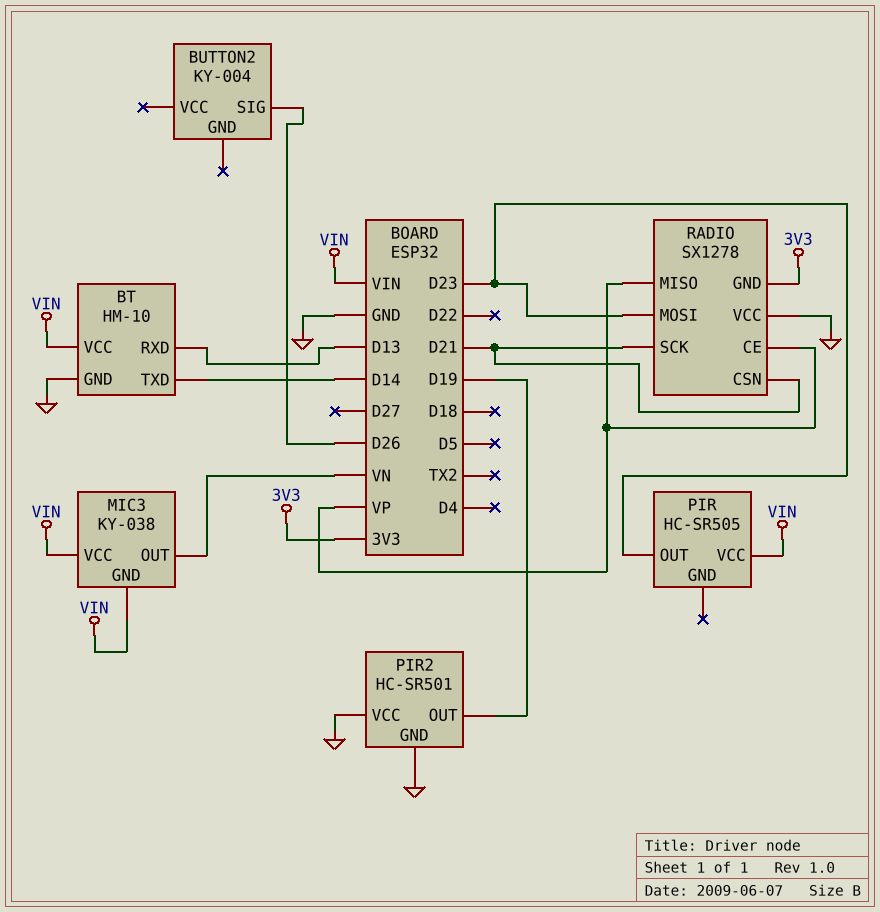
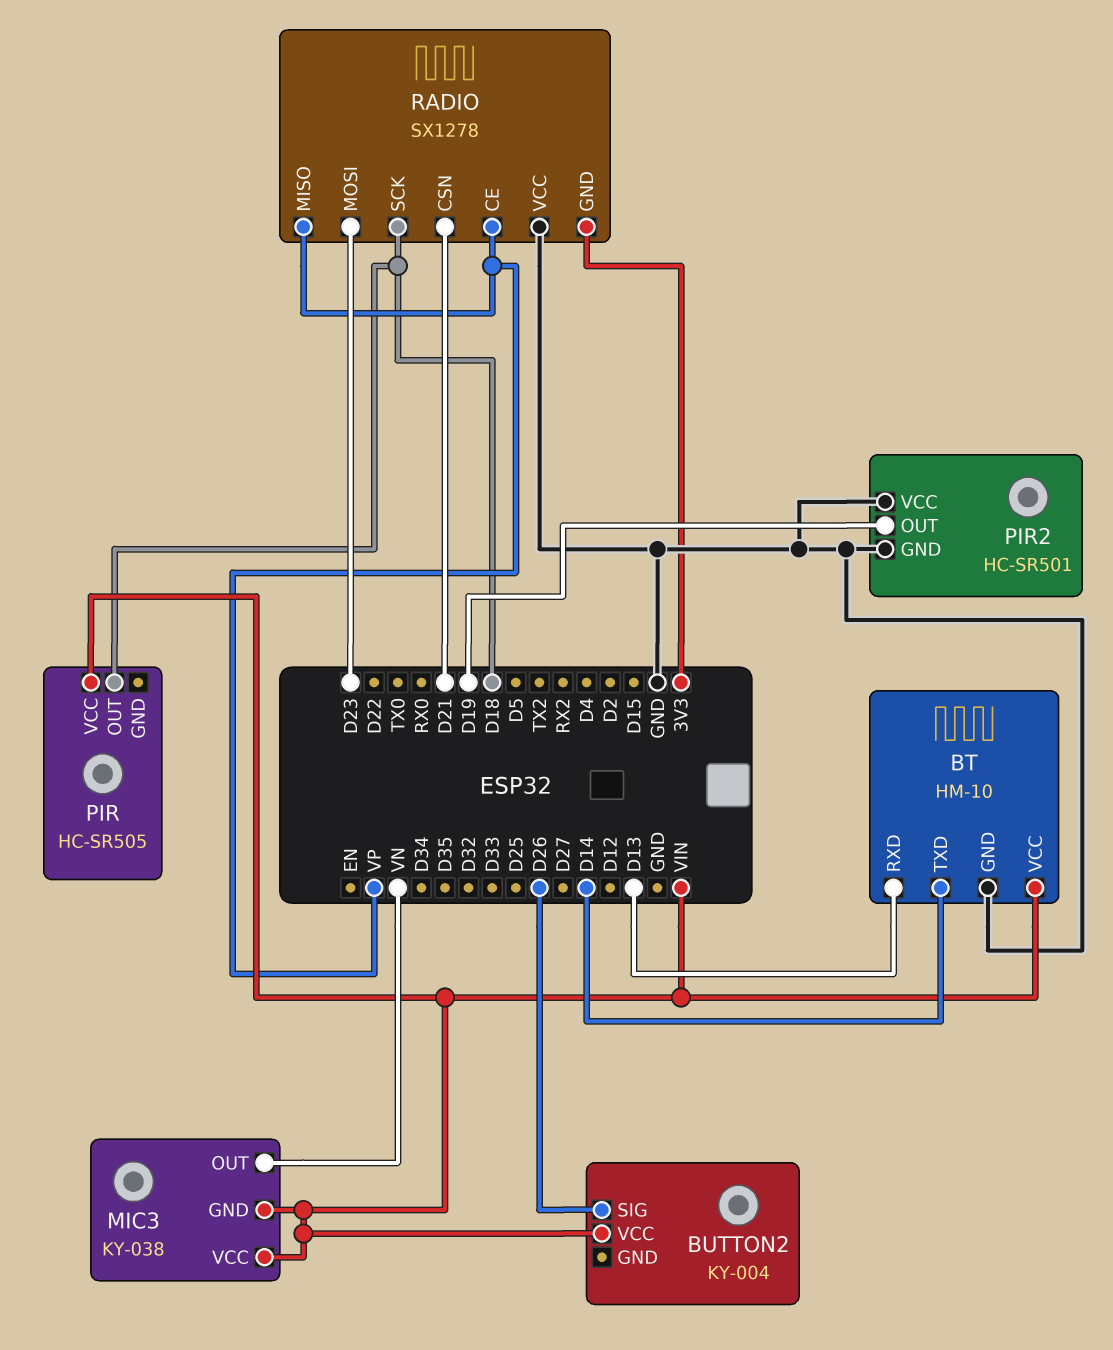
BUTTON2 pin VCC: none -> VIN
PIR pin OUT: D23 -> D18
RADIO pin SCK: D21 -> D18

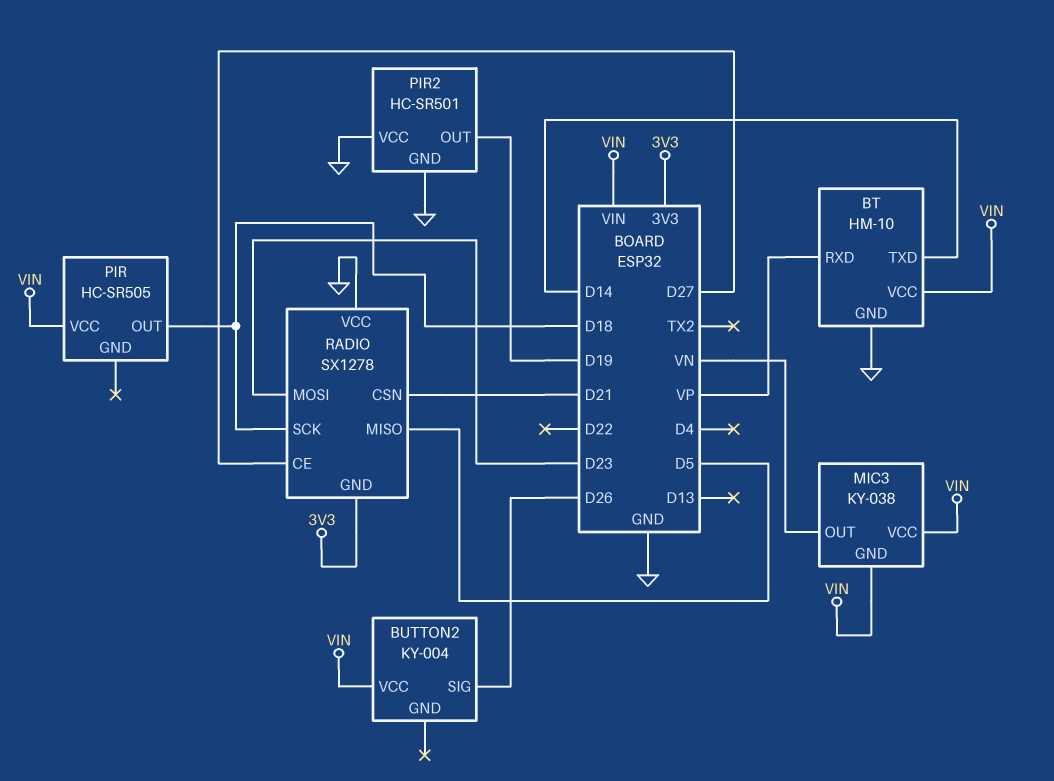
BT pin RXD: D13 -> VP
RADIO pin CE: VP -> D27
RADIO pin MISO: VP -> D5

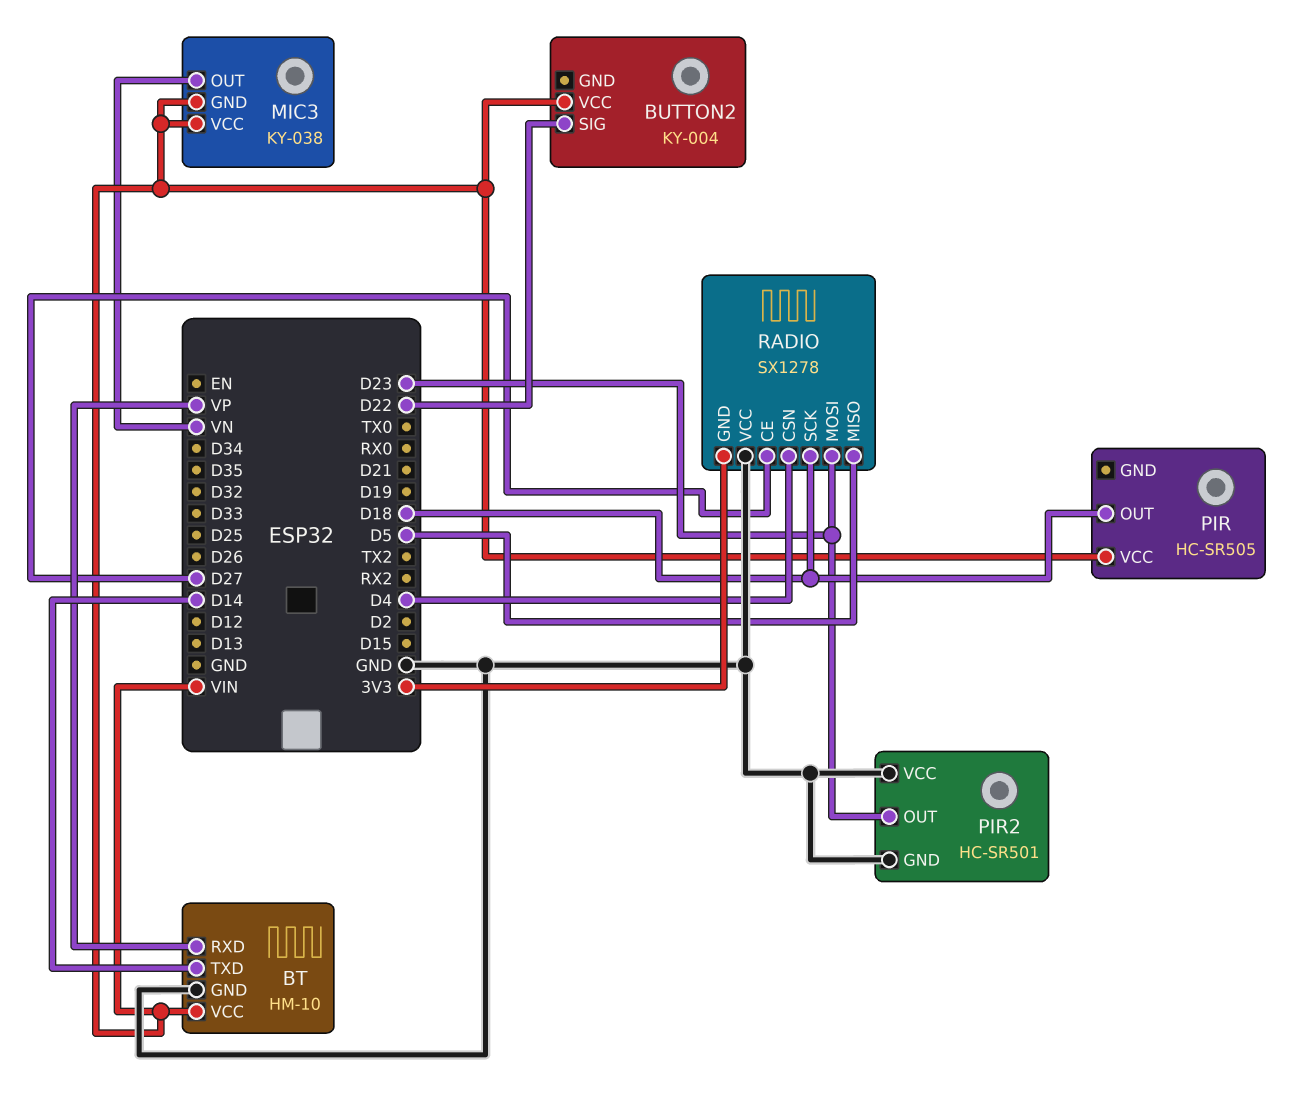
BUTTON2 pin SIG: D26 -> D22
PIR2 pin OUT: D19 -> D23
RADIO pin CSN: D21 -> D4

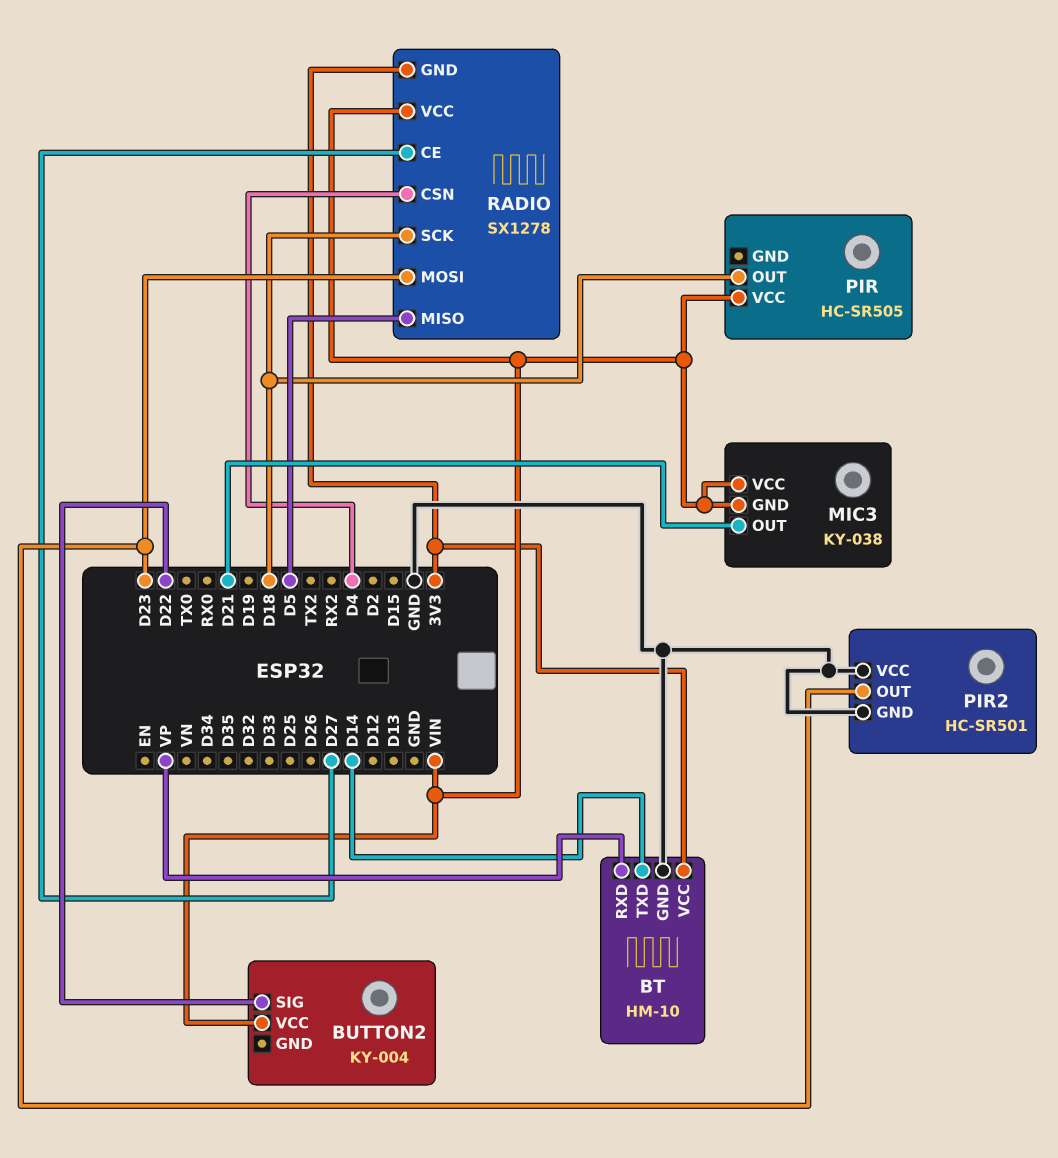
BT pin VCC: VIN -> 3V3
MIC3 pin OUT: VN -> D21
RADIO pin VCC: GND -> VIN

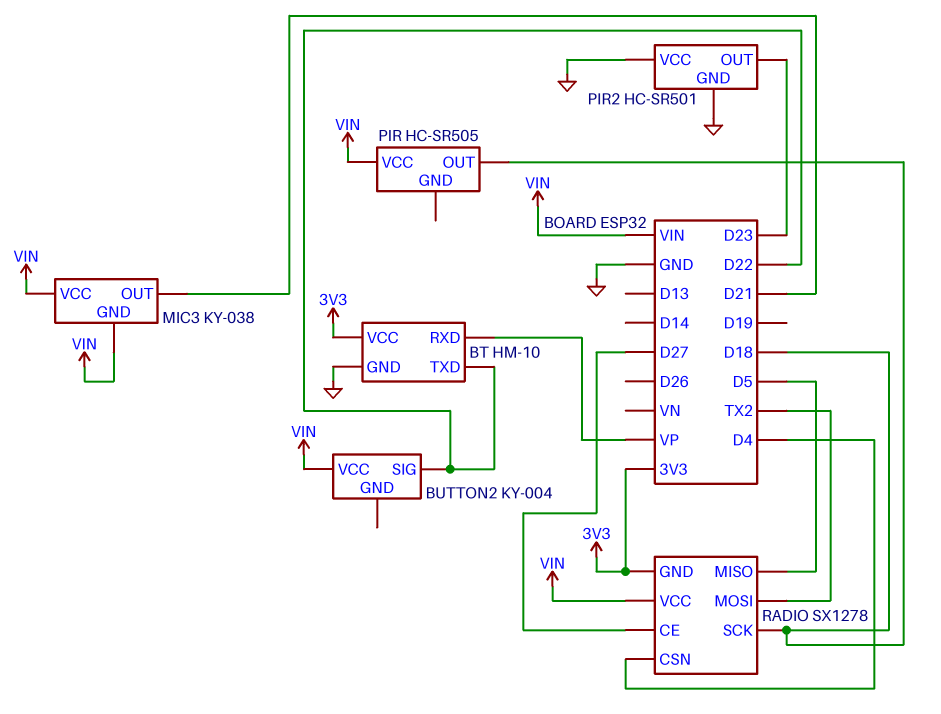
BT pin TXD: D14 -> D22
RADIO pin MOSI: D23 -> TX2

